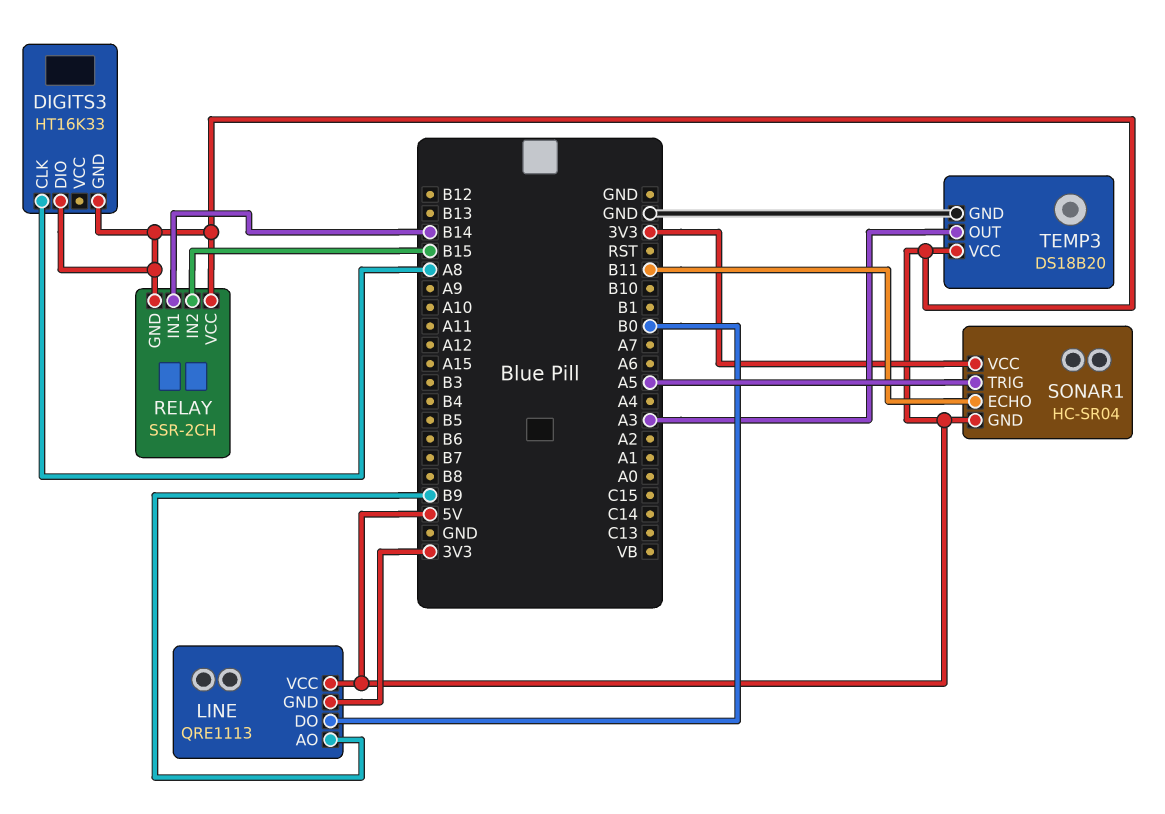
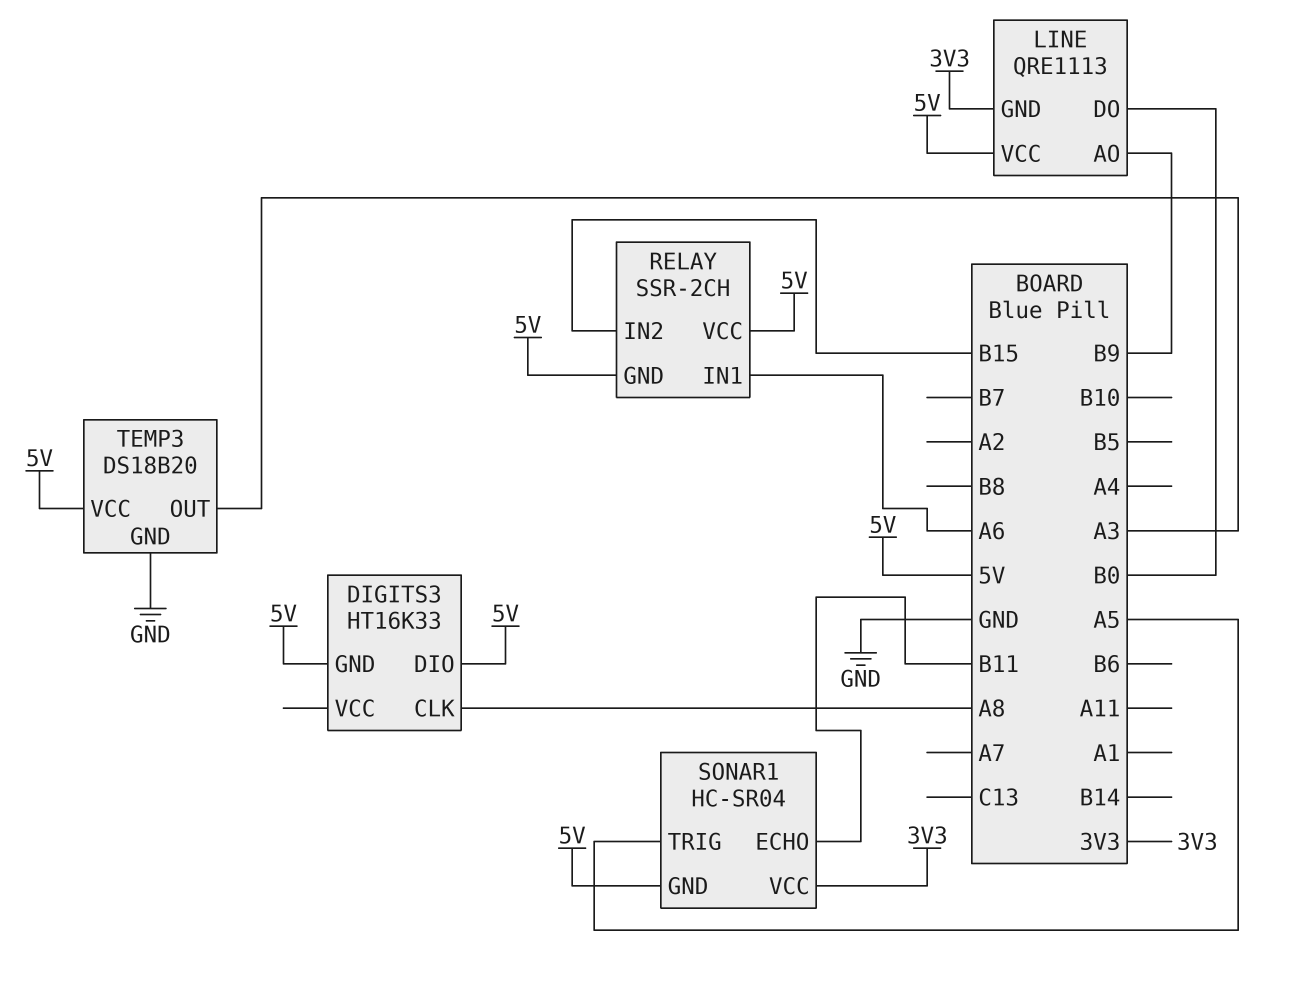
RELAY pin IN1: B14 -> A6

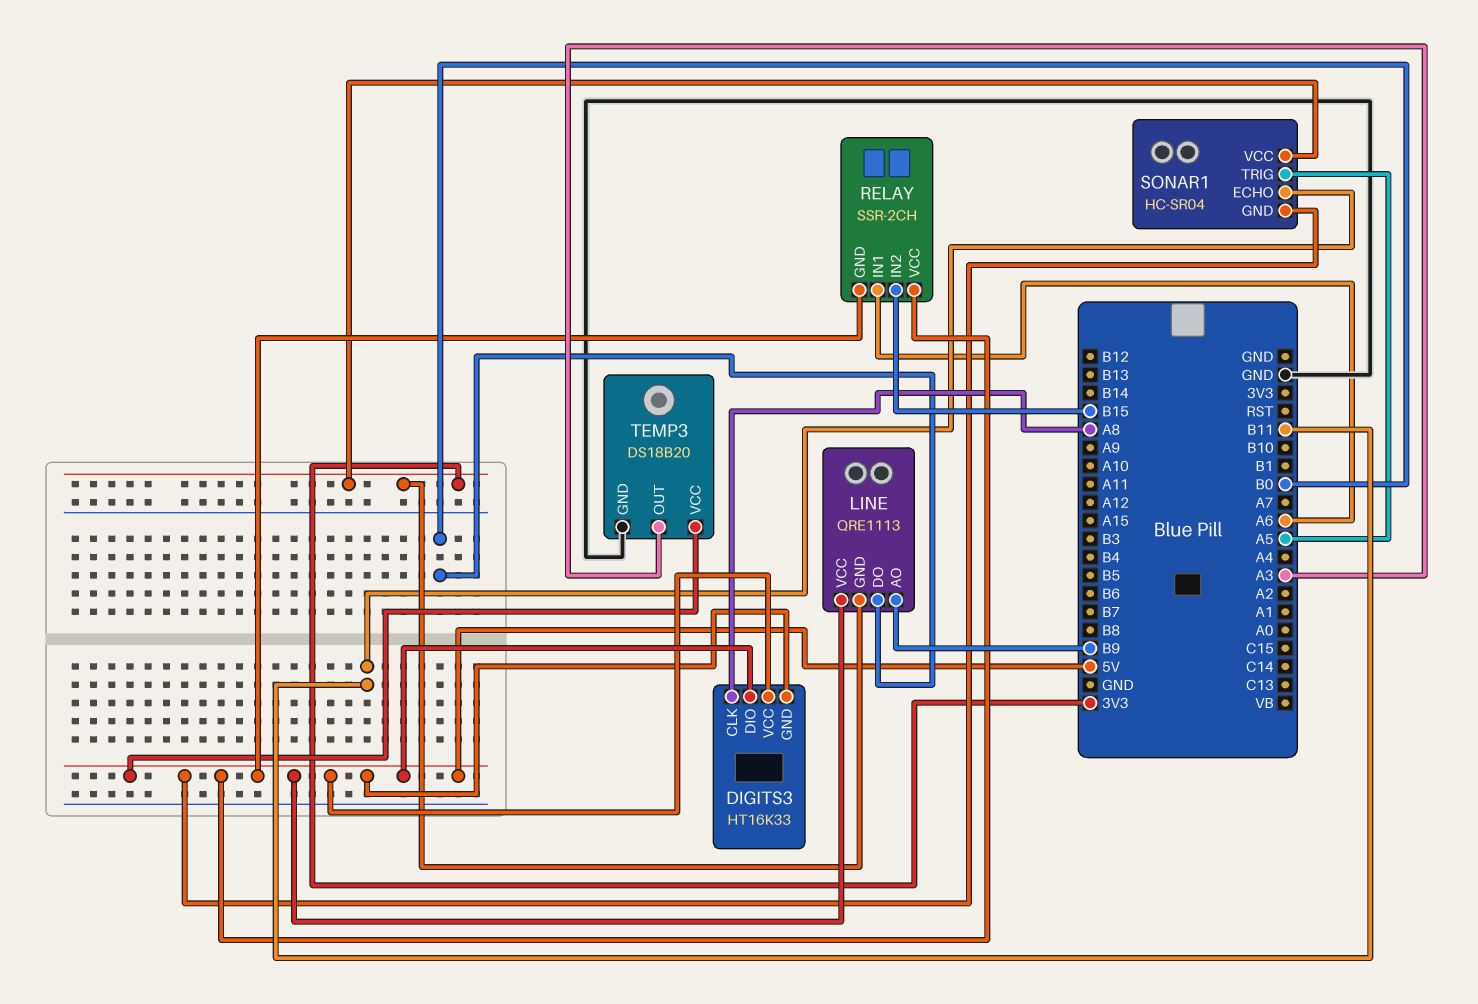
DIGITS3 pin VCC: none -> 5V

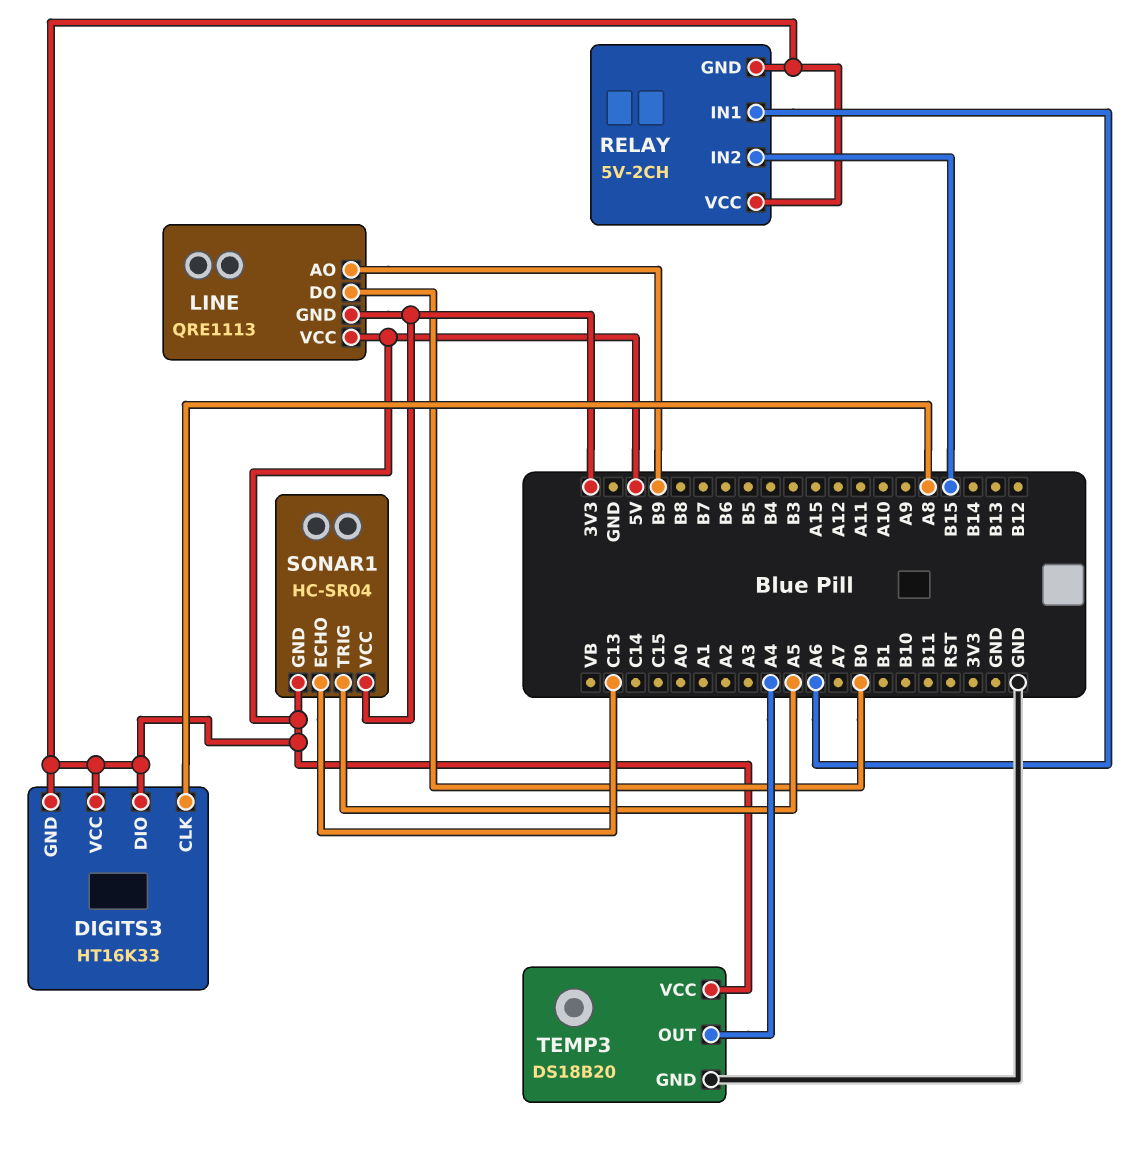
RELAY: SSR-2CH -> 5V-2CH
SONAR1 pin ECHO: B11 -> C13
TEMP3 pin OUT: A3 -> A4

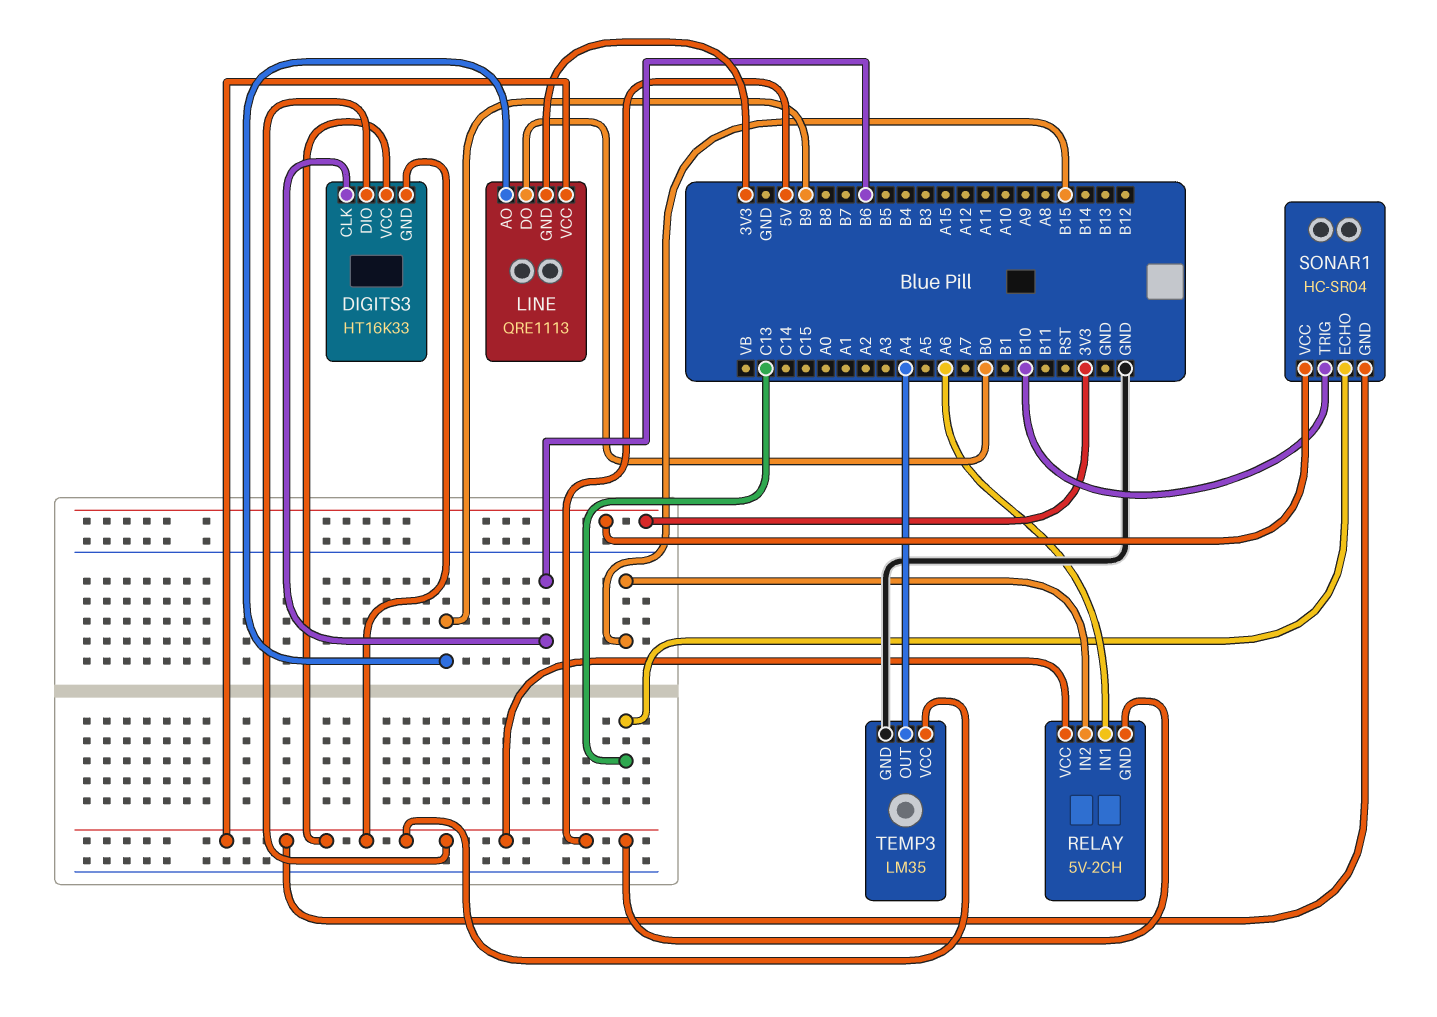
DIGITS3 pin CLK: A8 -> B6
SONAR1 pin TRIG: A5 -> B10
TEMP3: DS18B20 -> LM35

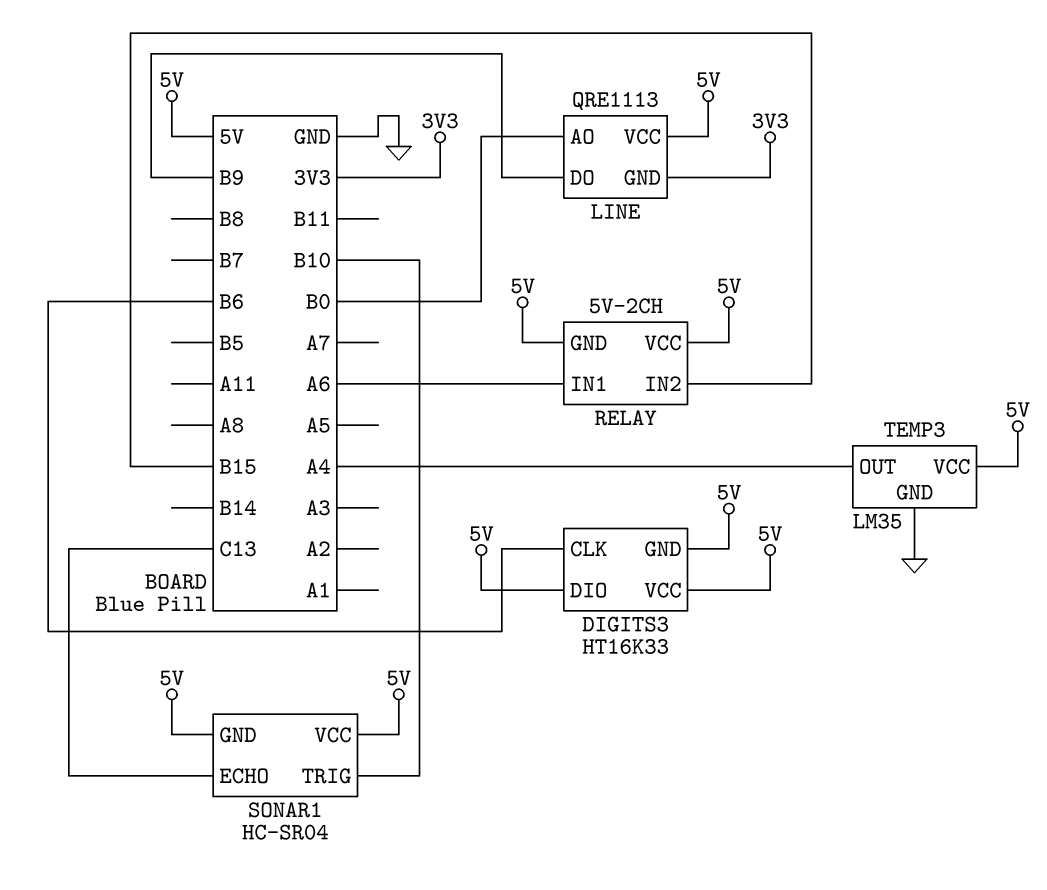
LINE pin AO: B9 -> B0
LINE pin DO: B0 -> B9
SONAR1 pin VCC: 3V3 -> 5V

